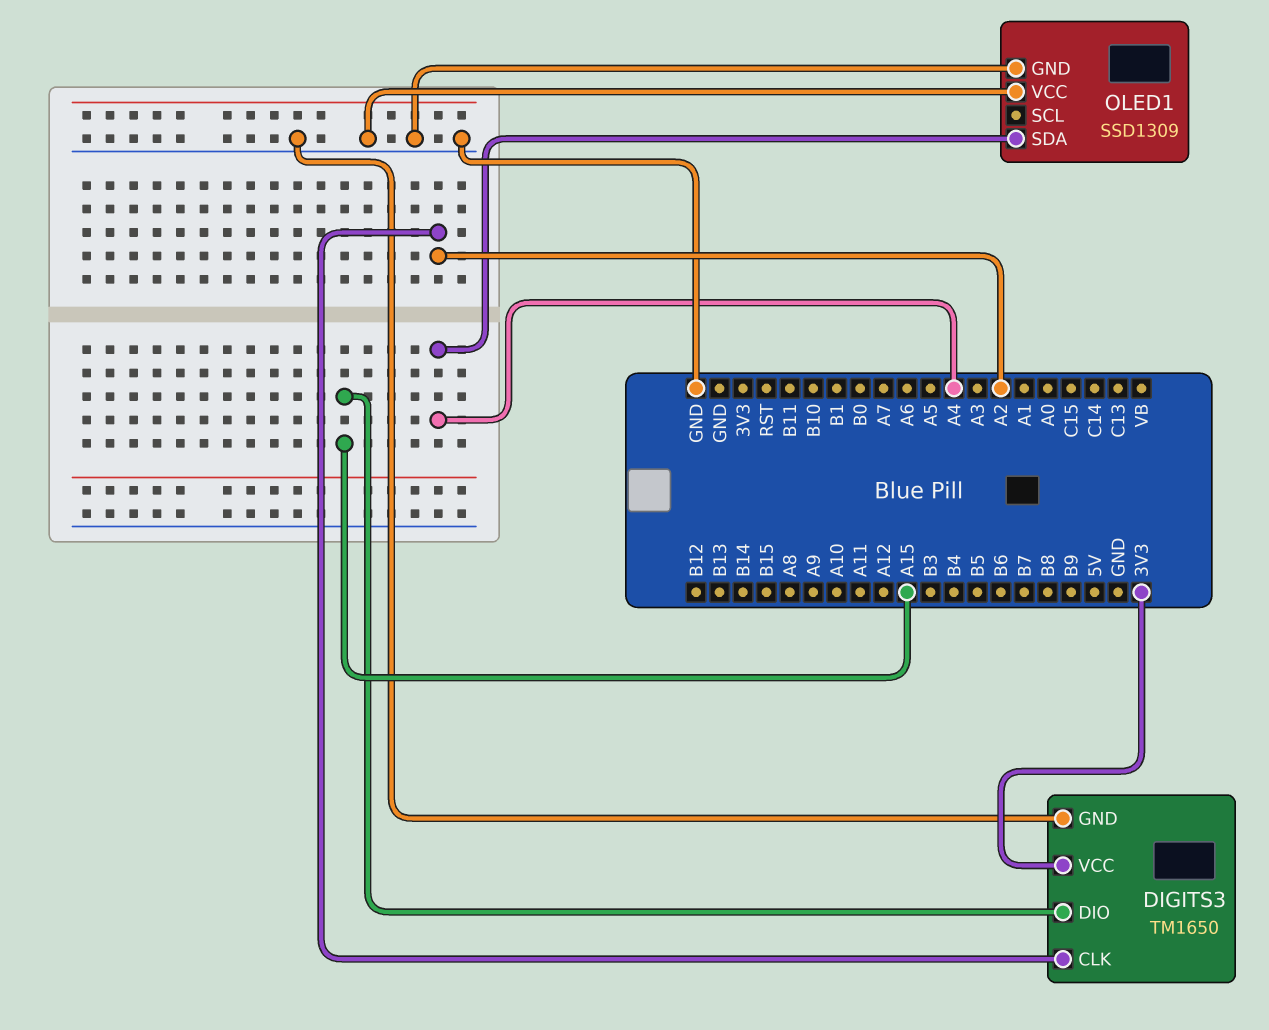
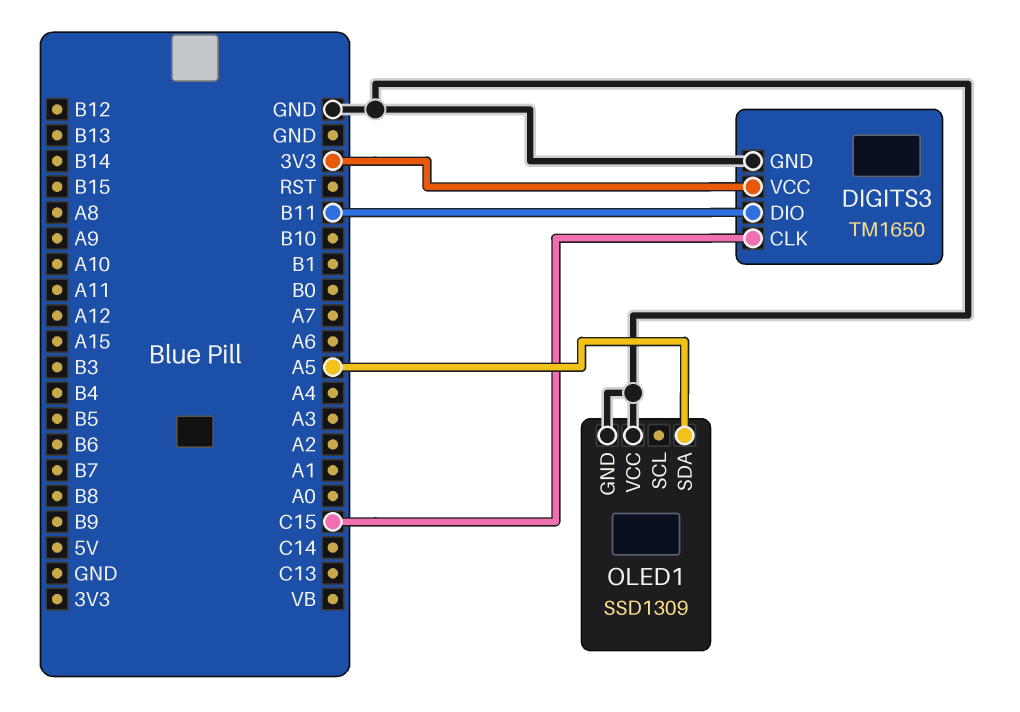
DIGITS3 pin CLK: A2 -> C15
DIGITS3 pin DIO: A15 -> B11
OLED1 pin SDA: A4 -> A5

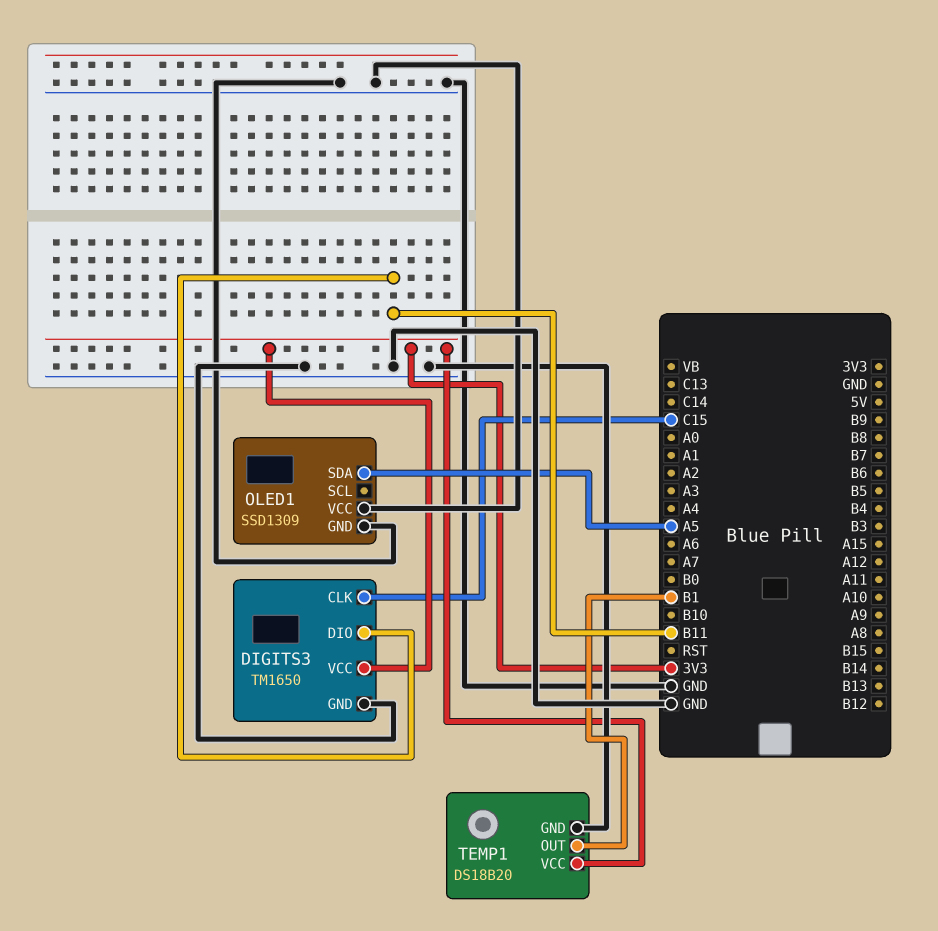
TEMP1: none -> DS18B20
TEMP1 pin GND: none -> GND
TEMP1 pin OUT: none -> B1
TEMP1 pin VCC: none -> 3V3

